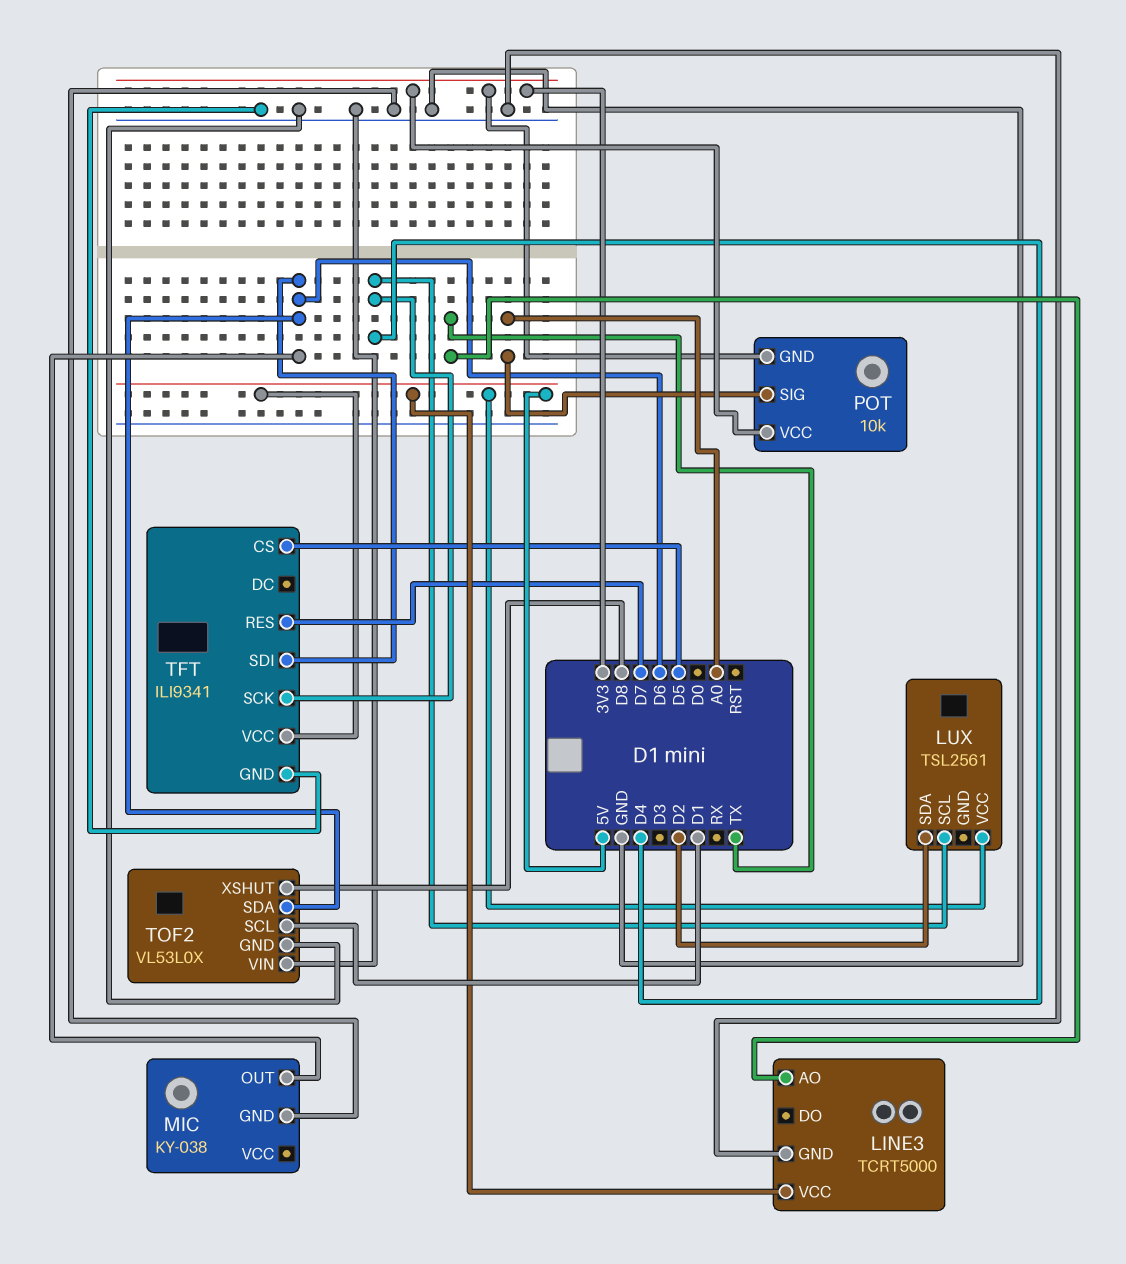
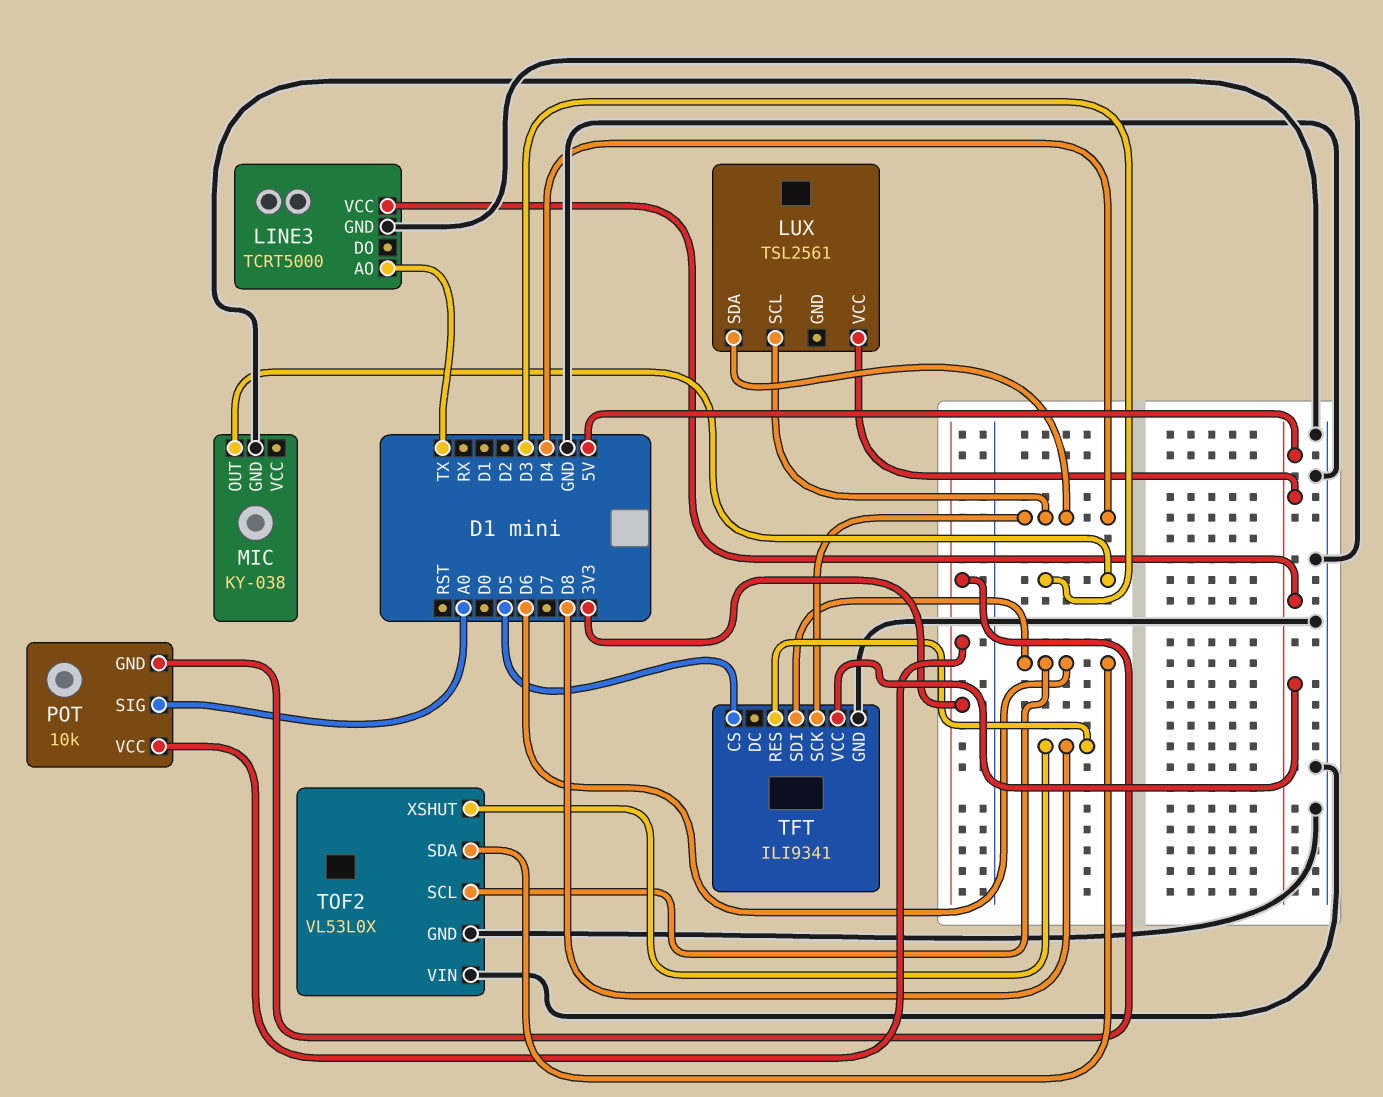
LUX pin SDA: D2 -> D4
MIC pin OUT: D6 -> D3
TFT pin RES: D7 -> D8
TOF2 pin SCL: D1 -> D6

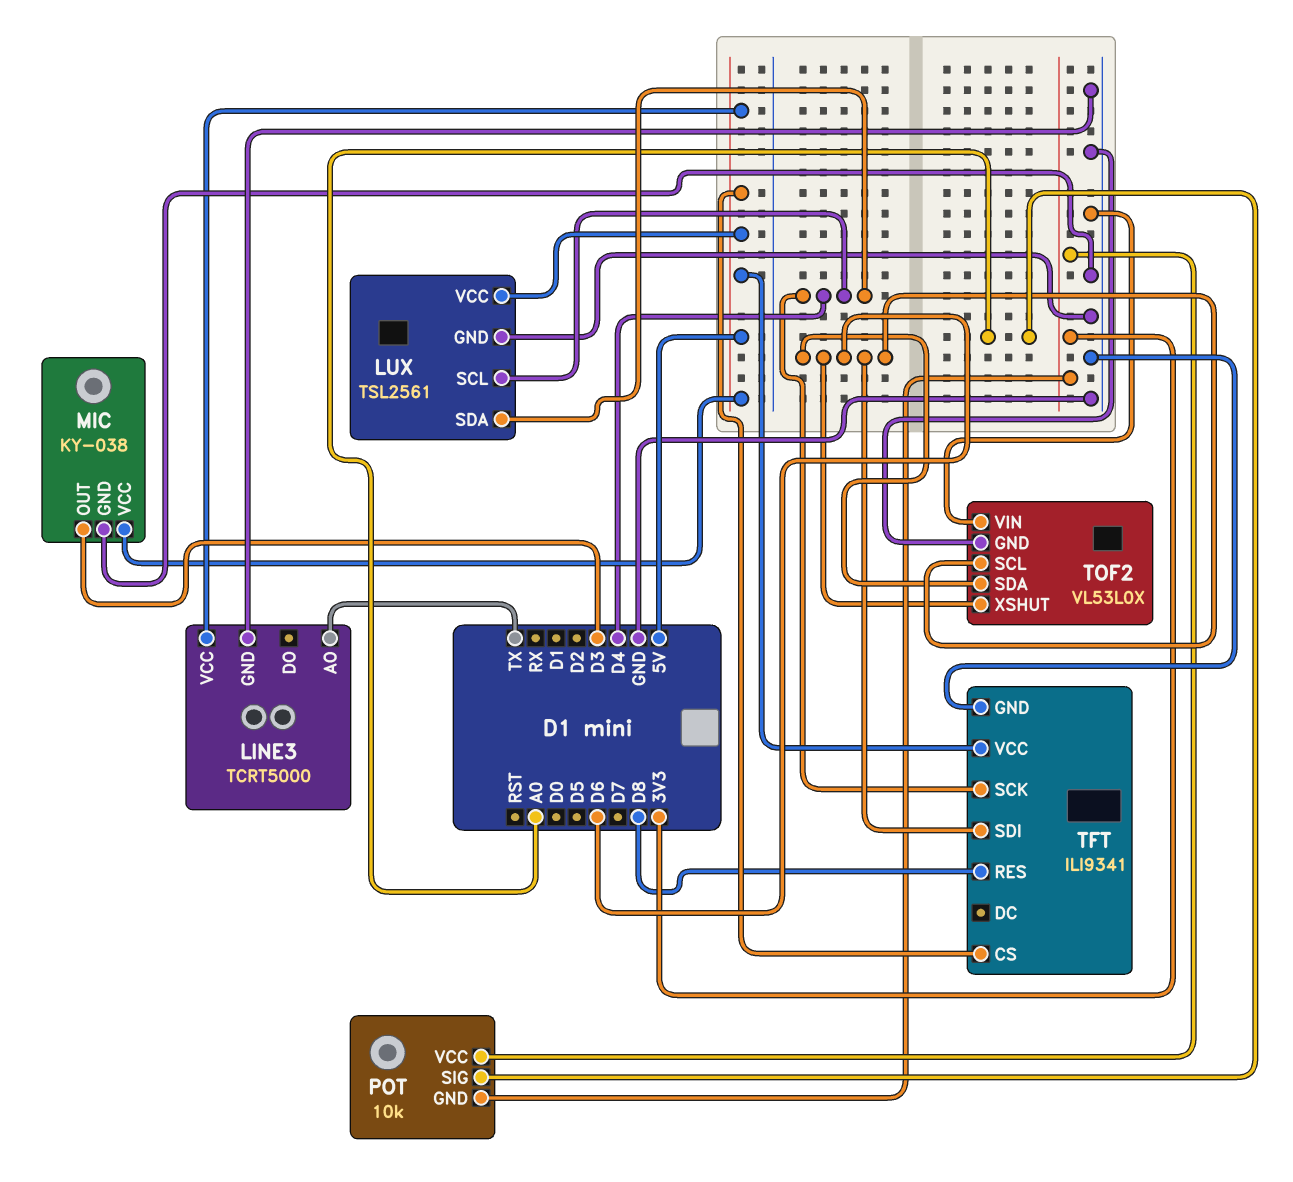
LUX pin GND: none -> GND
MIC pin VCC: none -> 5V
TFT pin CS: D5 -> 5V
TOF2 pin XSHUT: D8 -> D6

